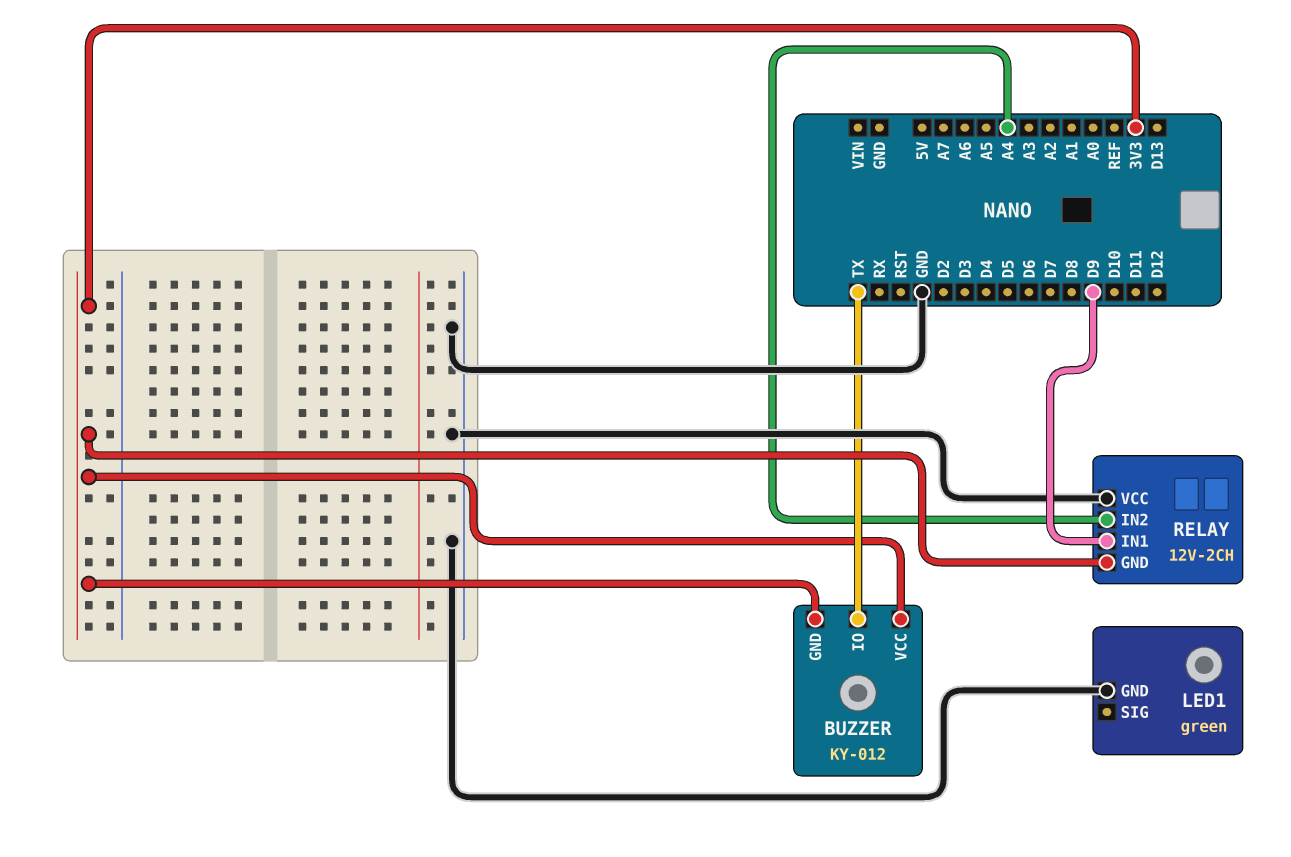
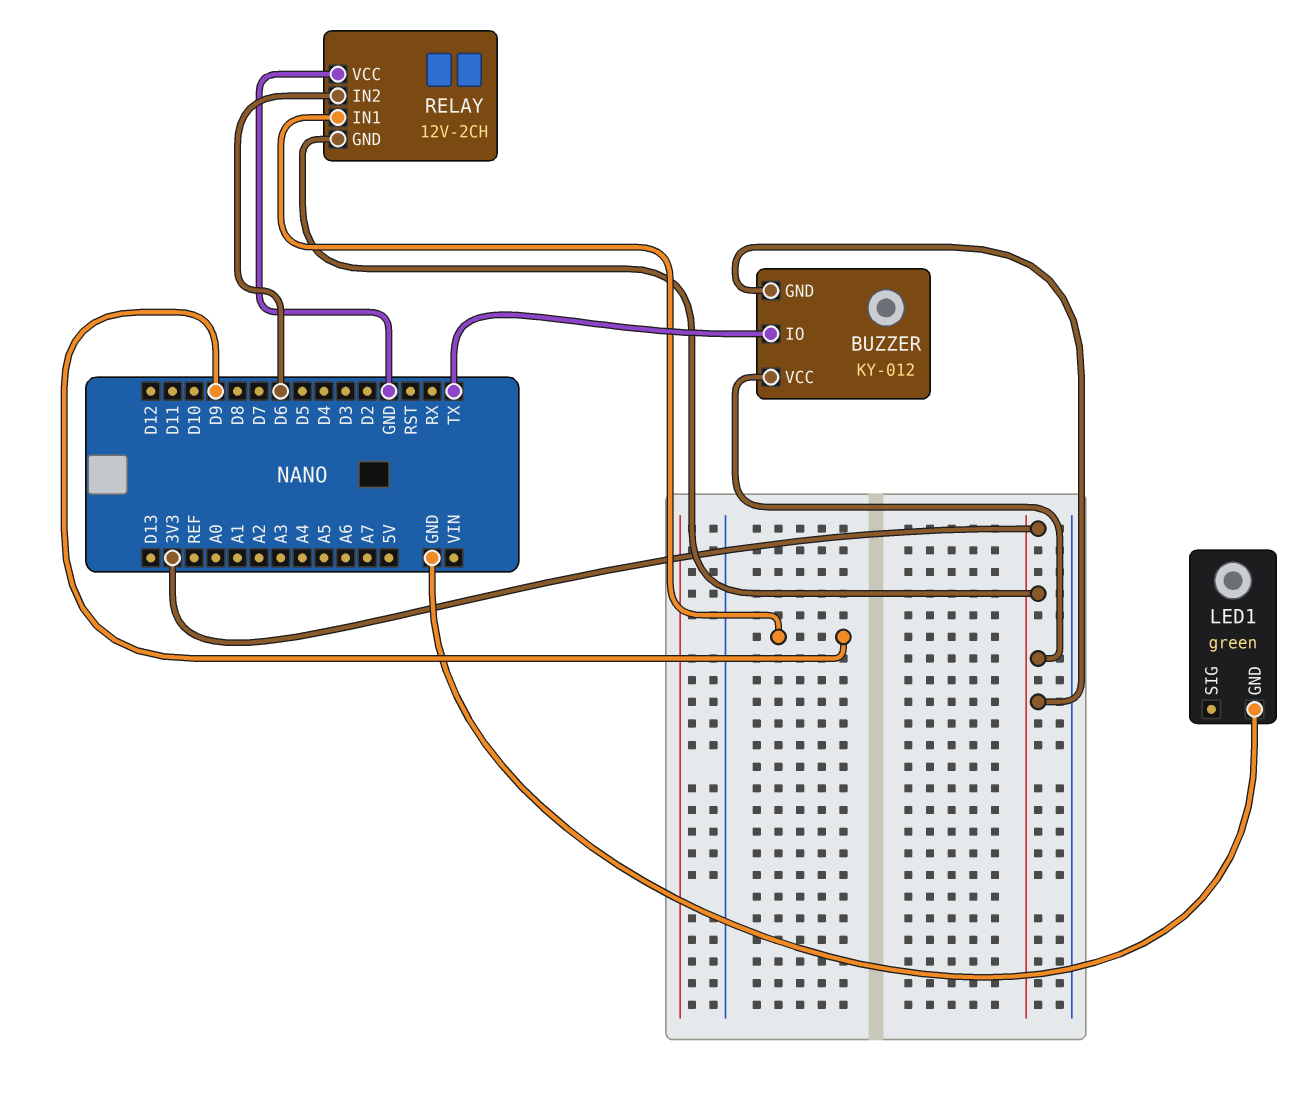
RELAY pin IN2: A4 -> D6

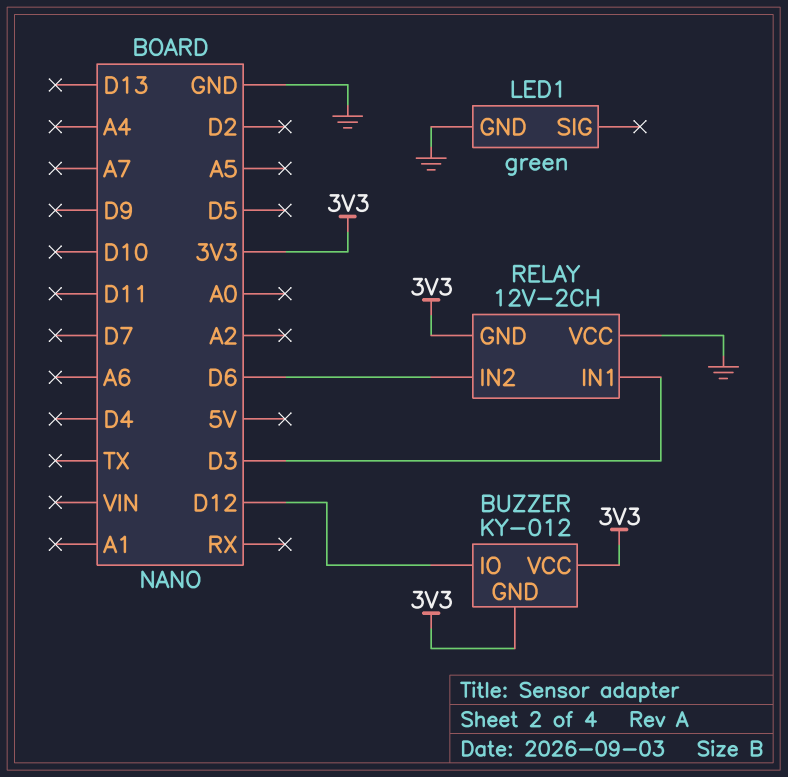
BUZZER pin IO: TX -> D12
RELAY pin IN1: D9 -> D3

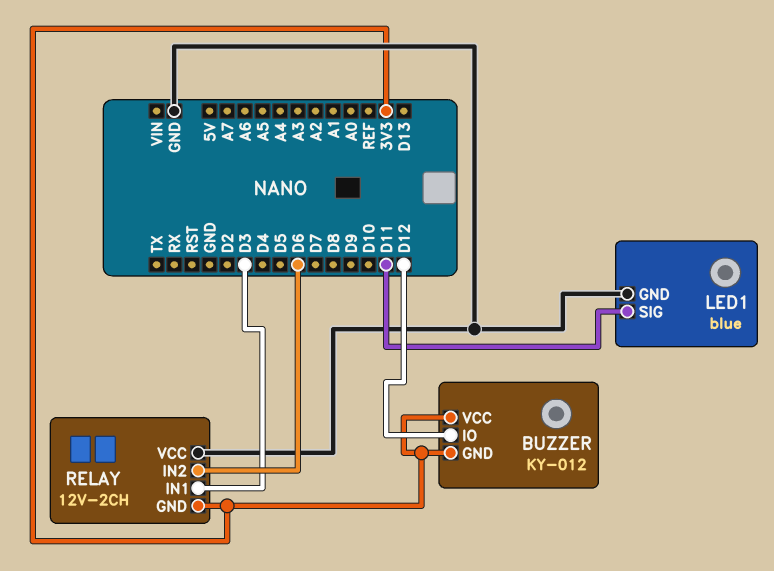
LED1: green -> blue
LED1 pin SIG: none -> D11

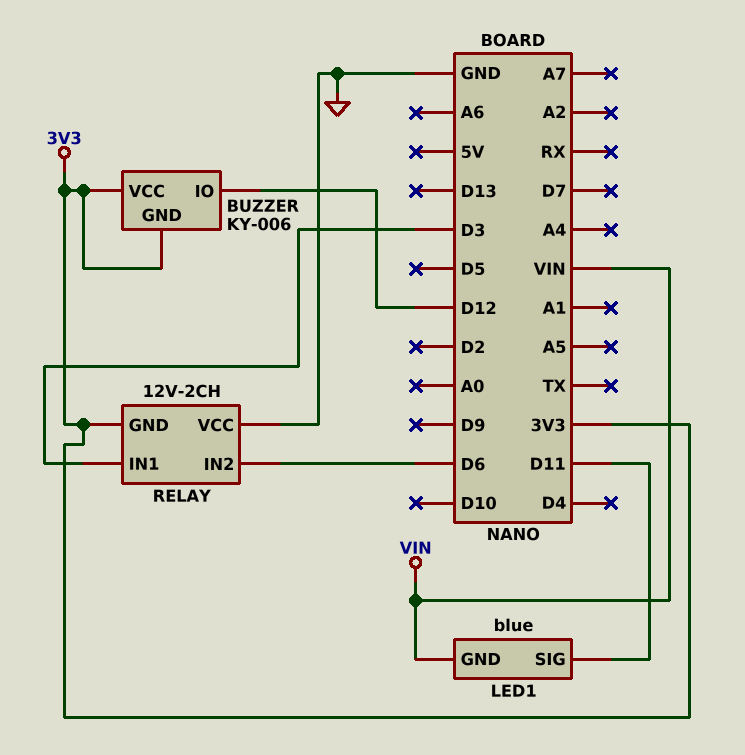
BUZZER: KY-012 -> KY-006
LED1 pin GND: GND -> VIN

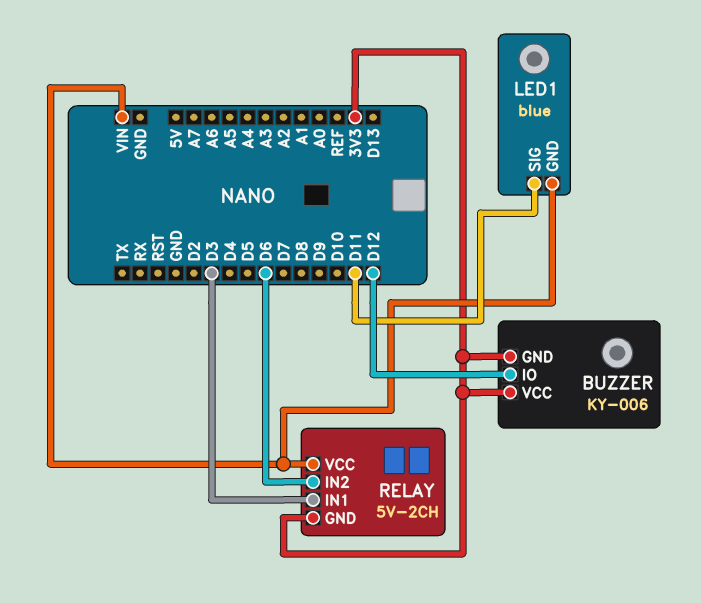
RELAY: 12V-2CH -> 5V-2CH
RELAY pin VCC: GND -> VIN

